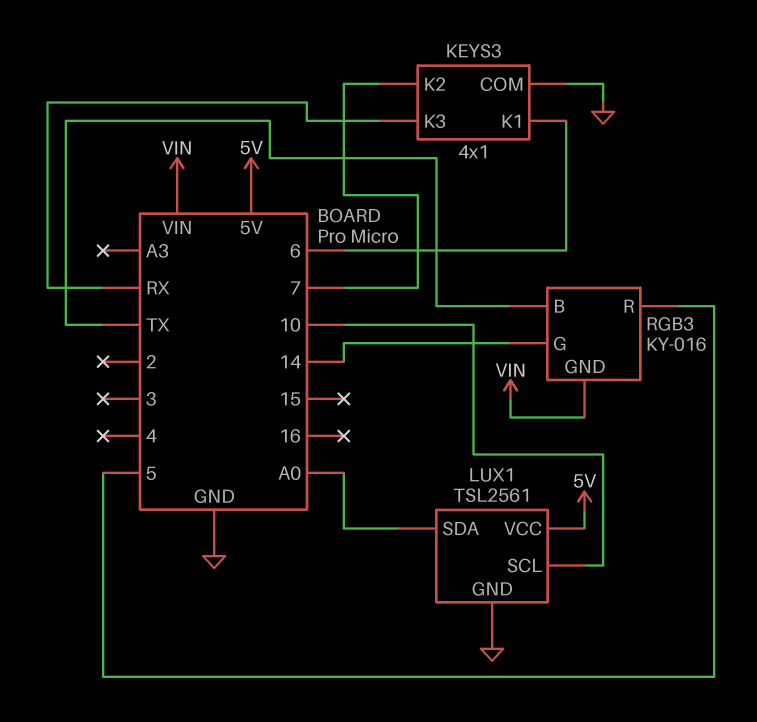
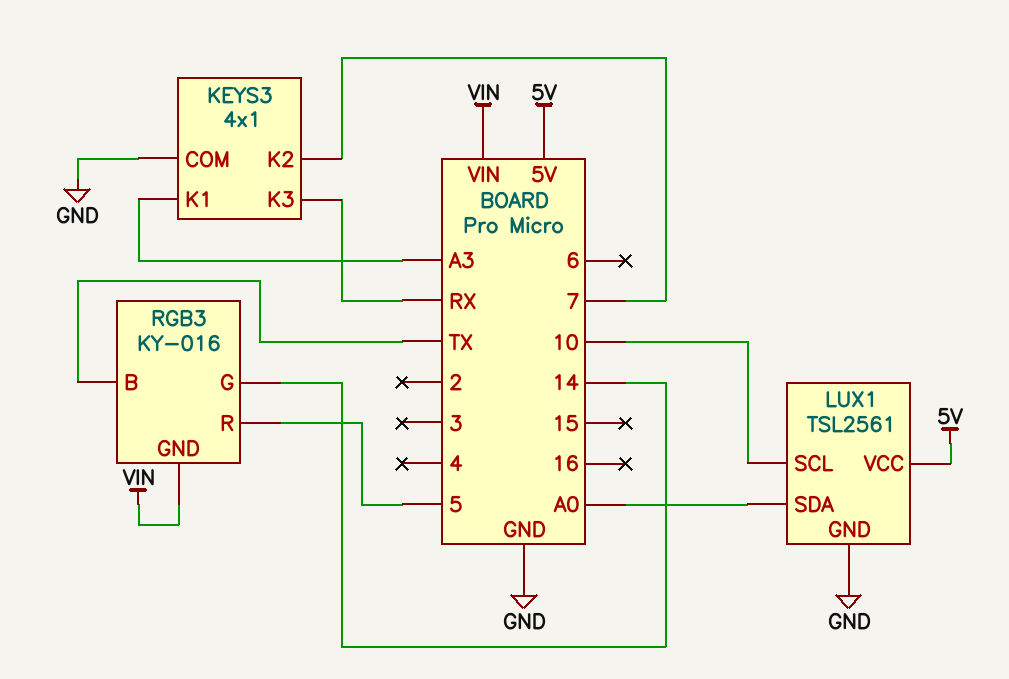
KEYS3 pin K1: 6 -> A3

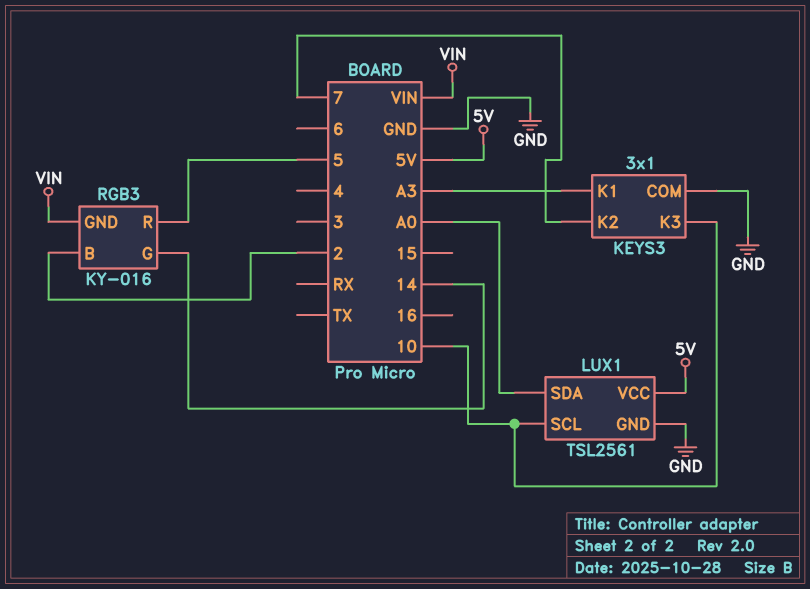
KEYS3: 4x1 -> 3x1
KEYS3 pin K3: RX -> 10
RGB3 pin B: TX -> 2

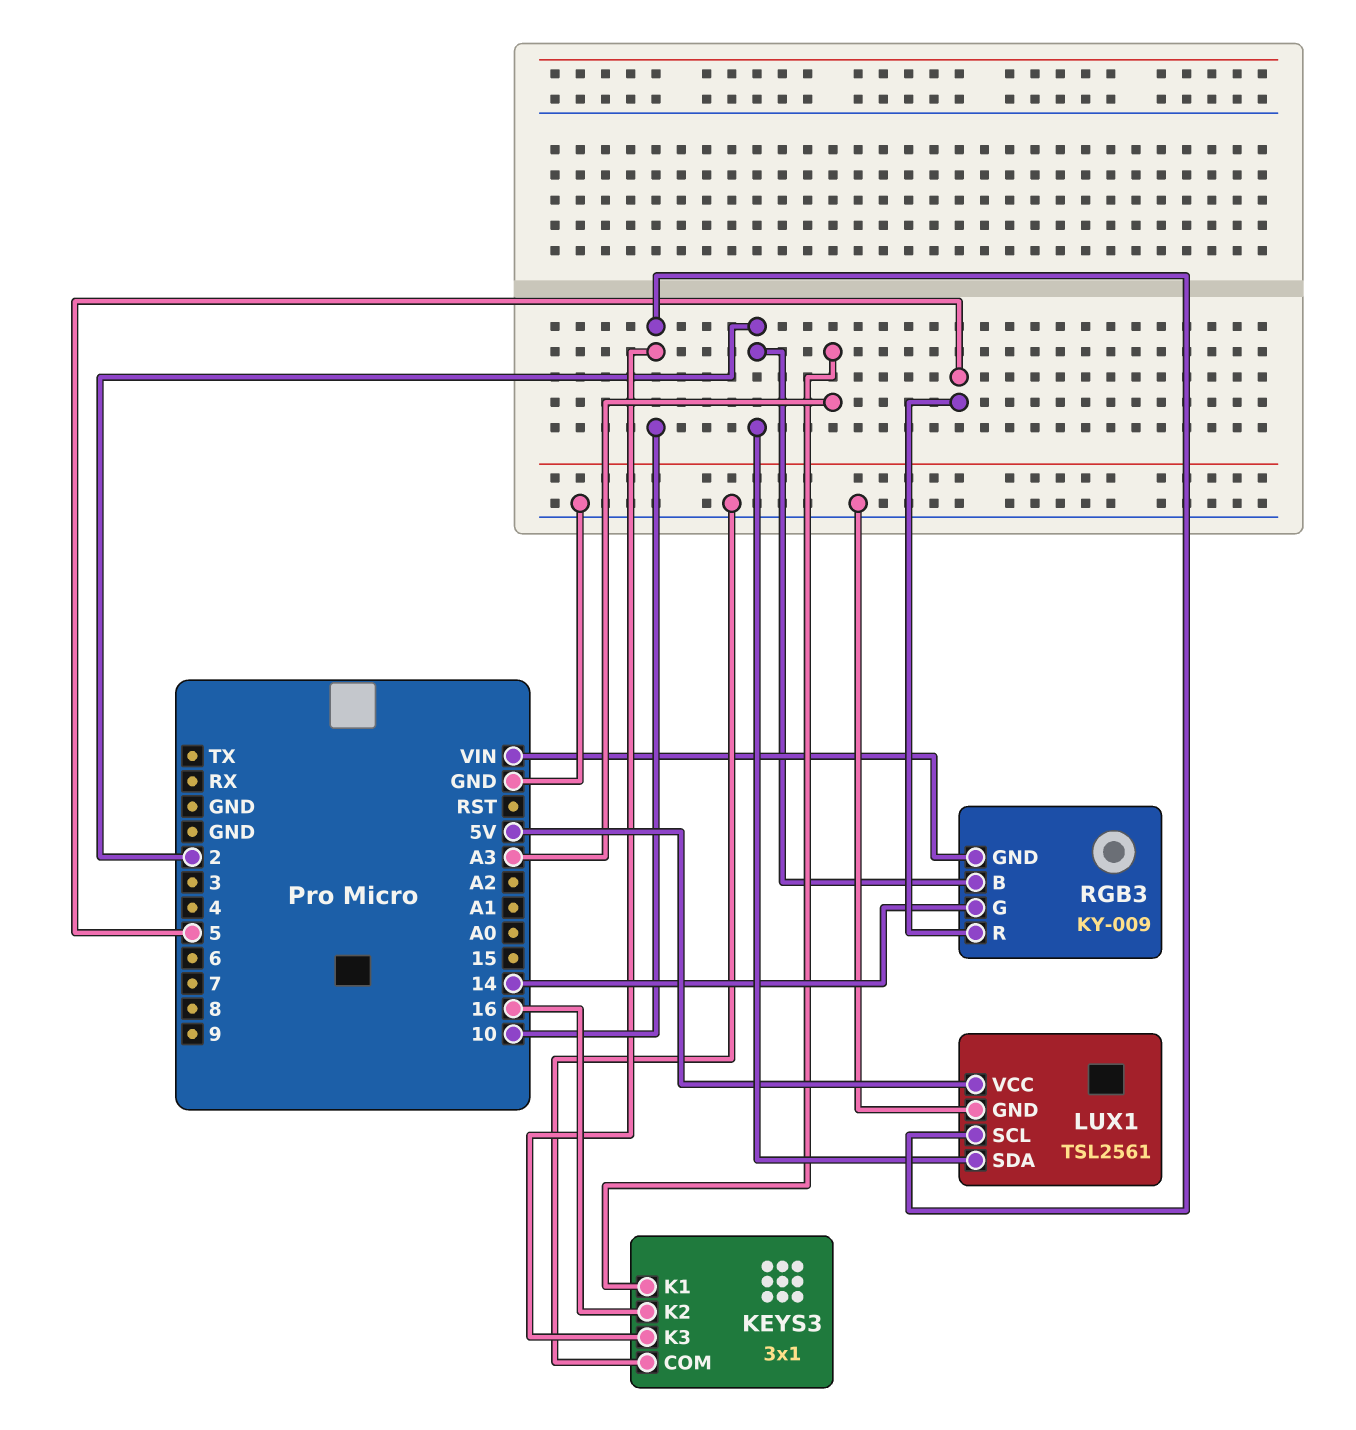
KEYS3 pin K2: 7 -> 16
LUX1 pin SDA: A0 -> 2
RGB3: KY-016 -> KY-009

